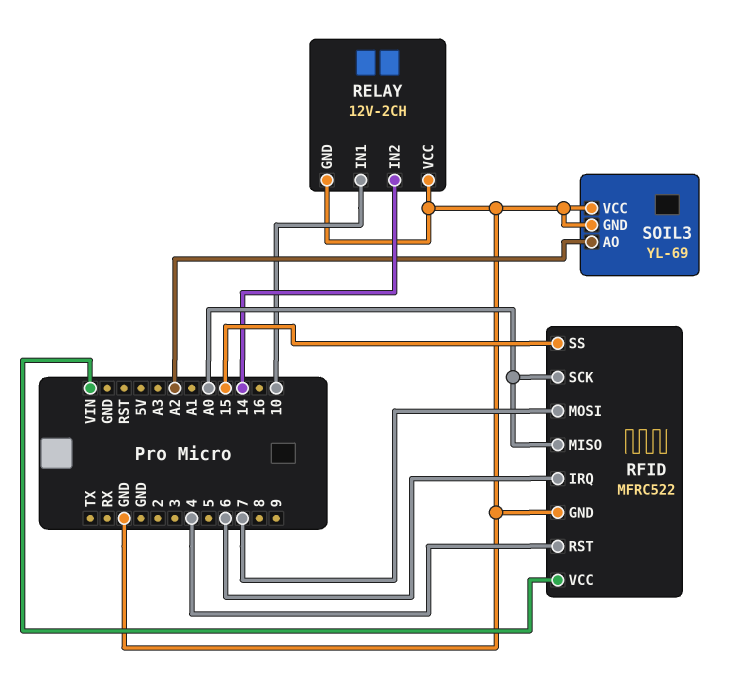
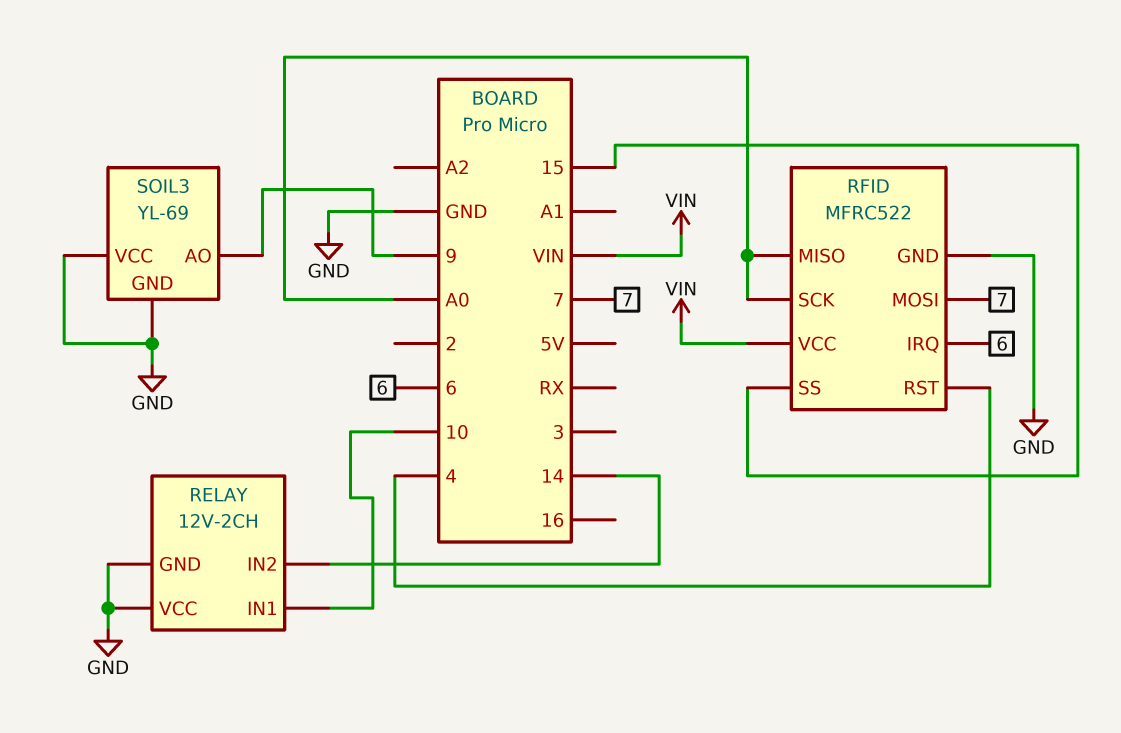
SOIL3 pin AO: A2 -> 9

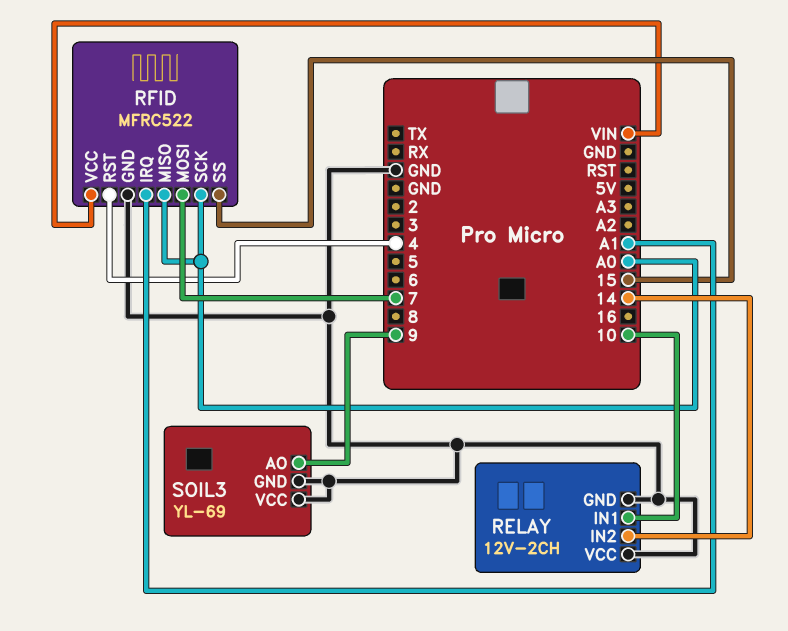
RFID pin IRQ: 6 -> A1

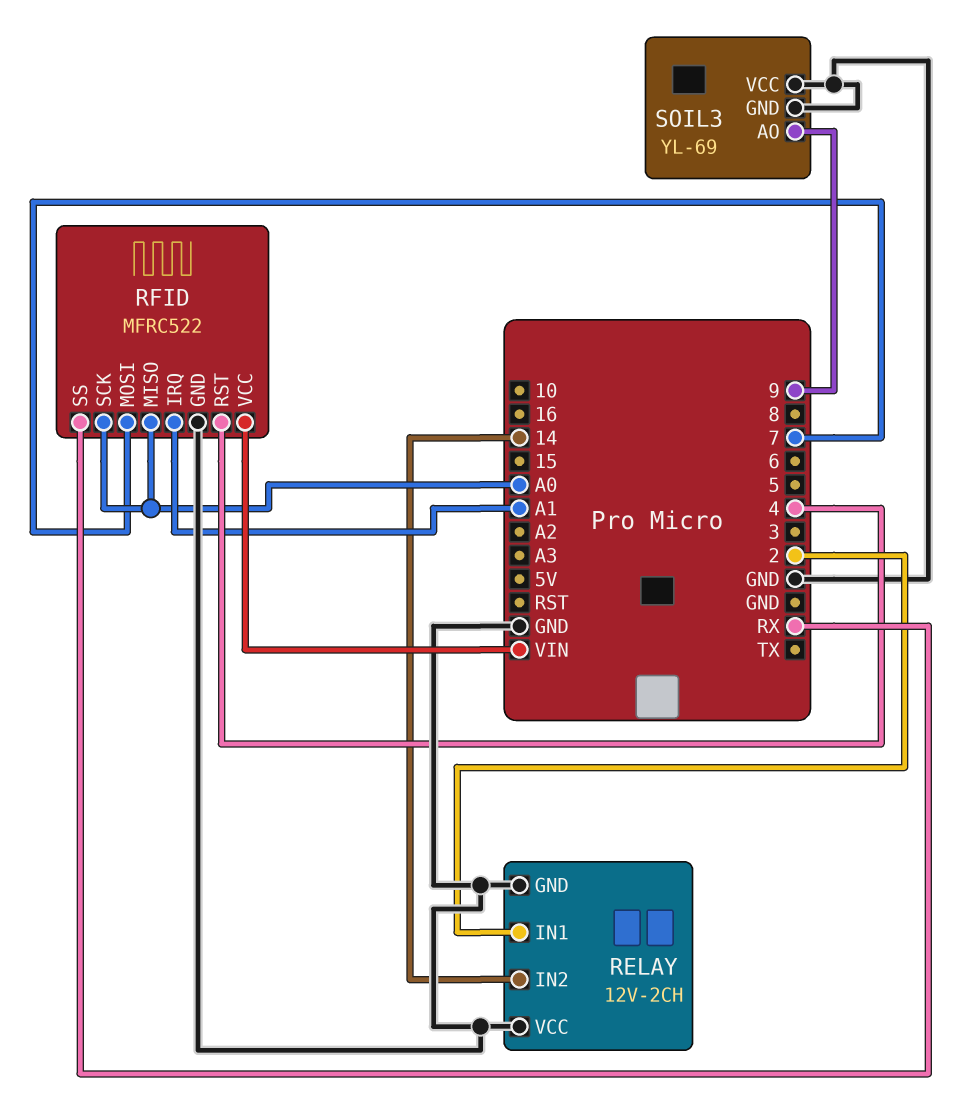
RELAY pin IN1: 10 -> 2
RFID pin SS: 15 -> RX

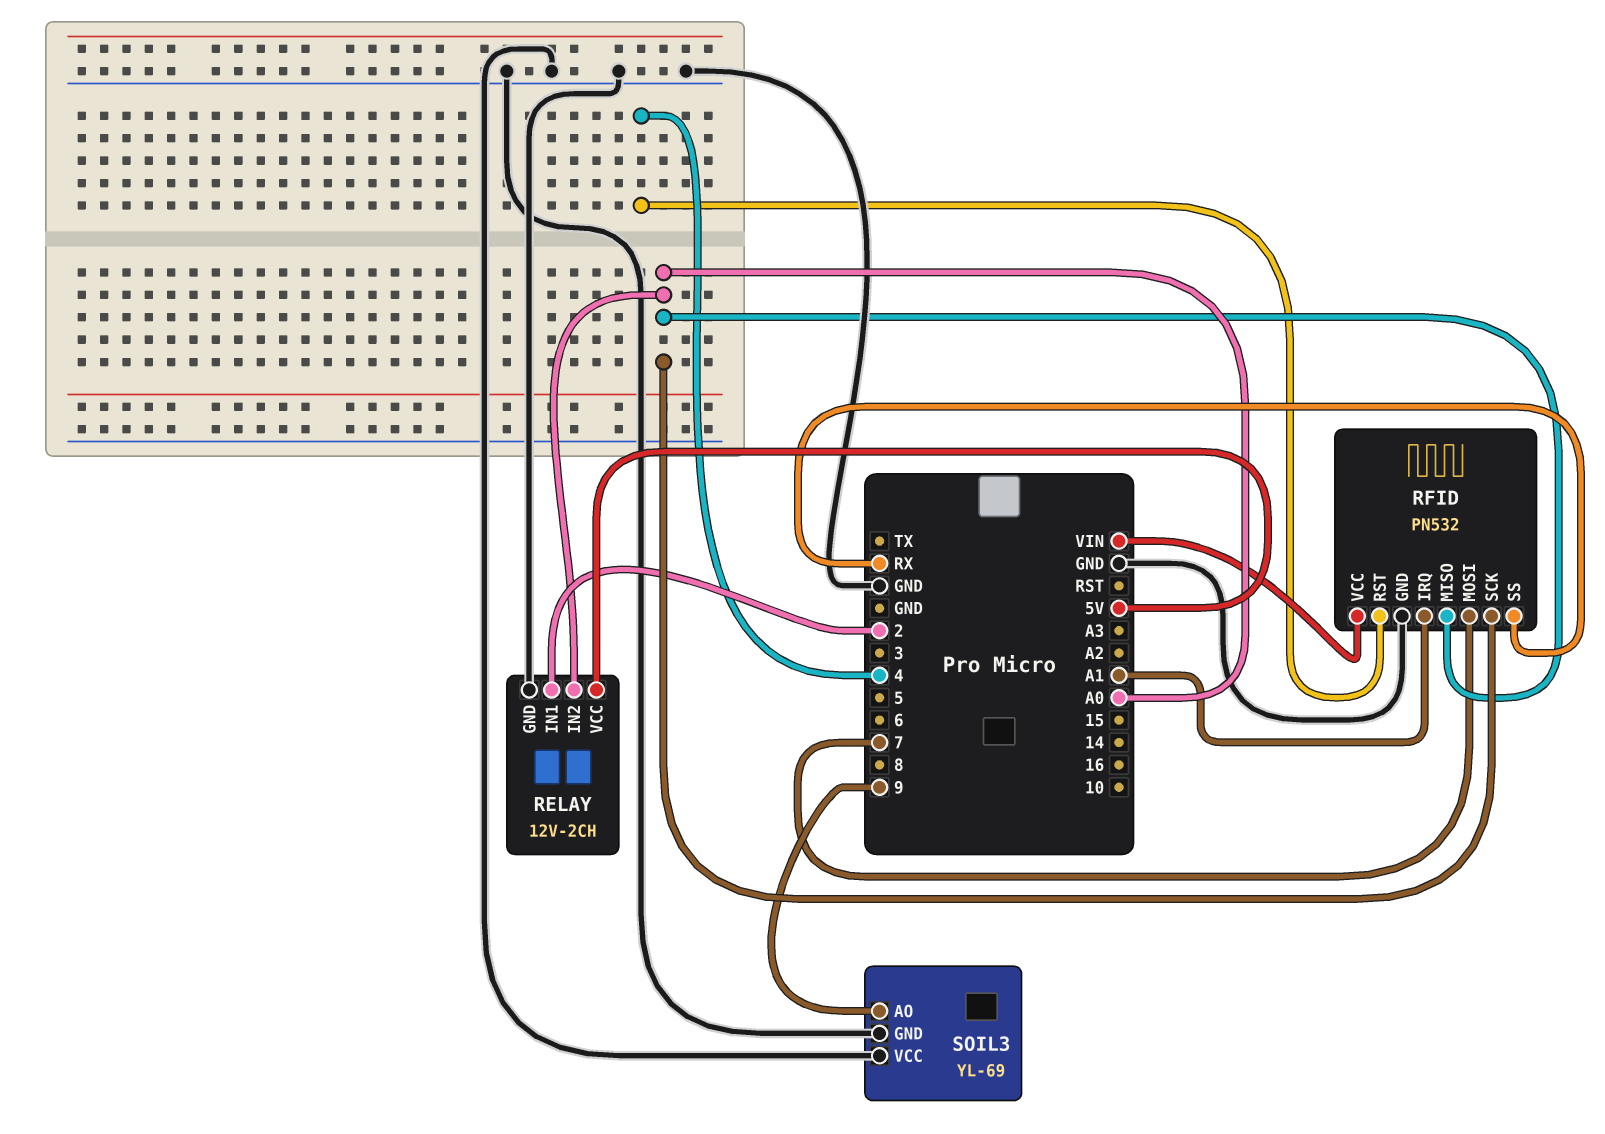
RELAY pin IN2: 14 -> A0
RELAY pin VCC: GND -> 5V
RFID: MFRC522 -> PN532

